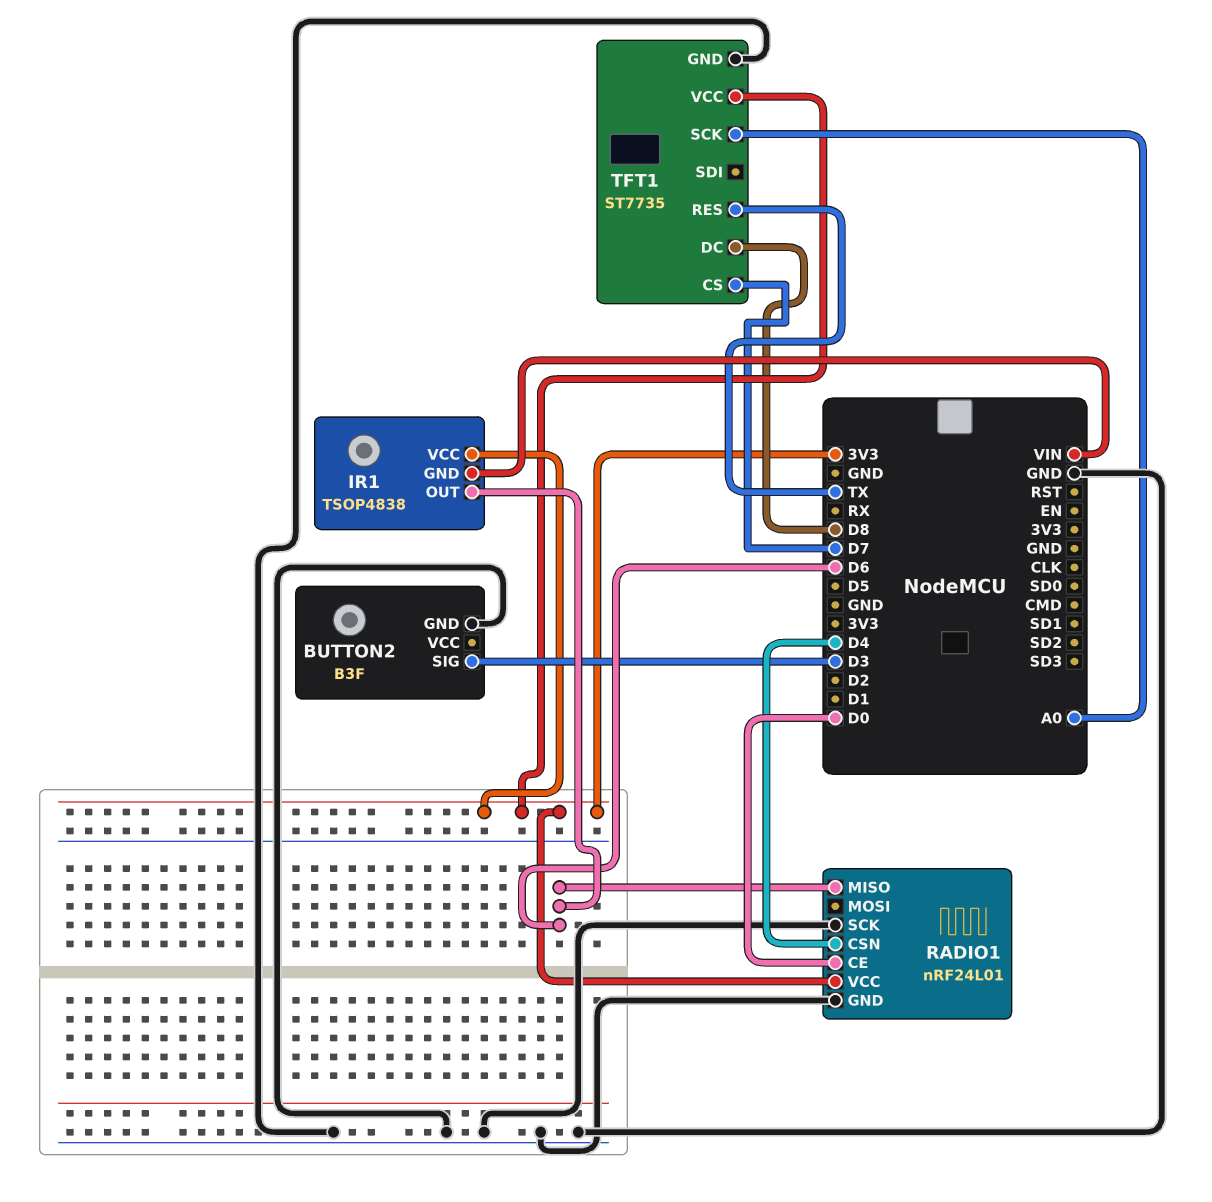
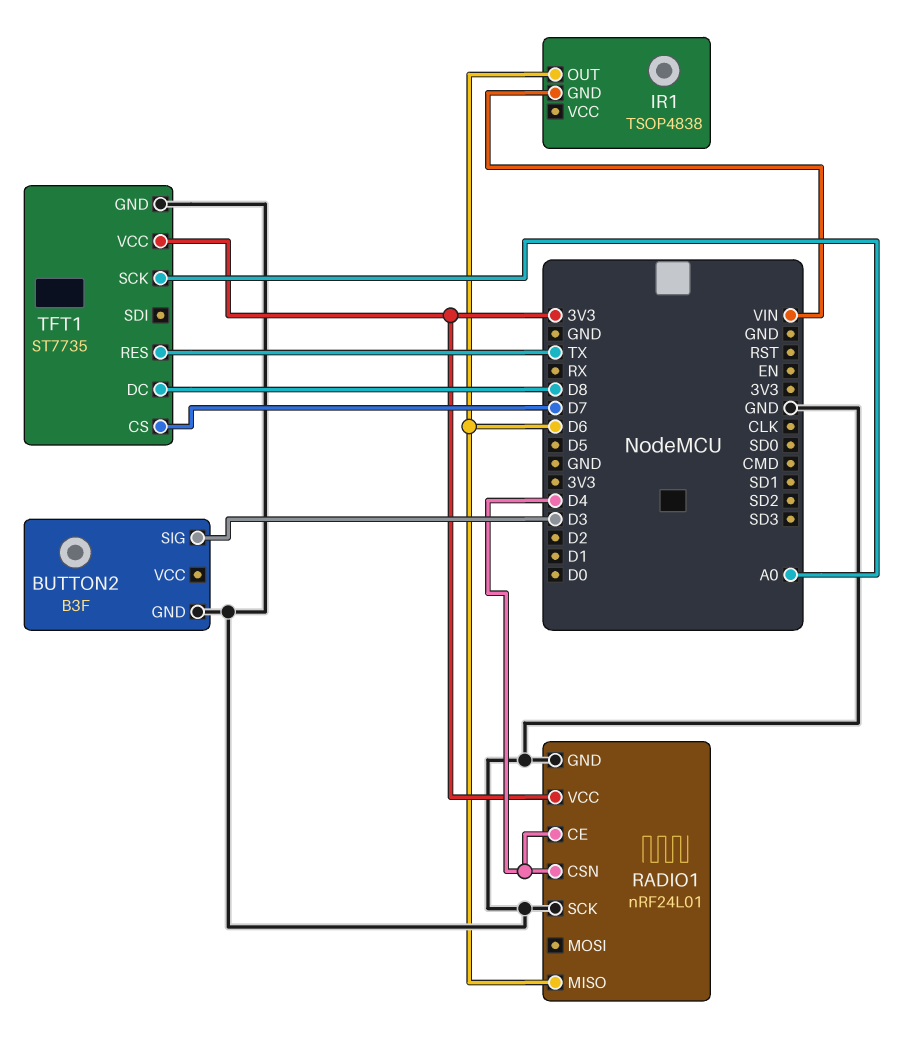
IR1 pin VCC: 3V3 -> none
RADIO1 pin CE: D0 -> D4

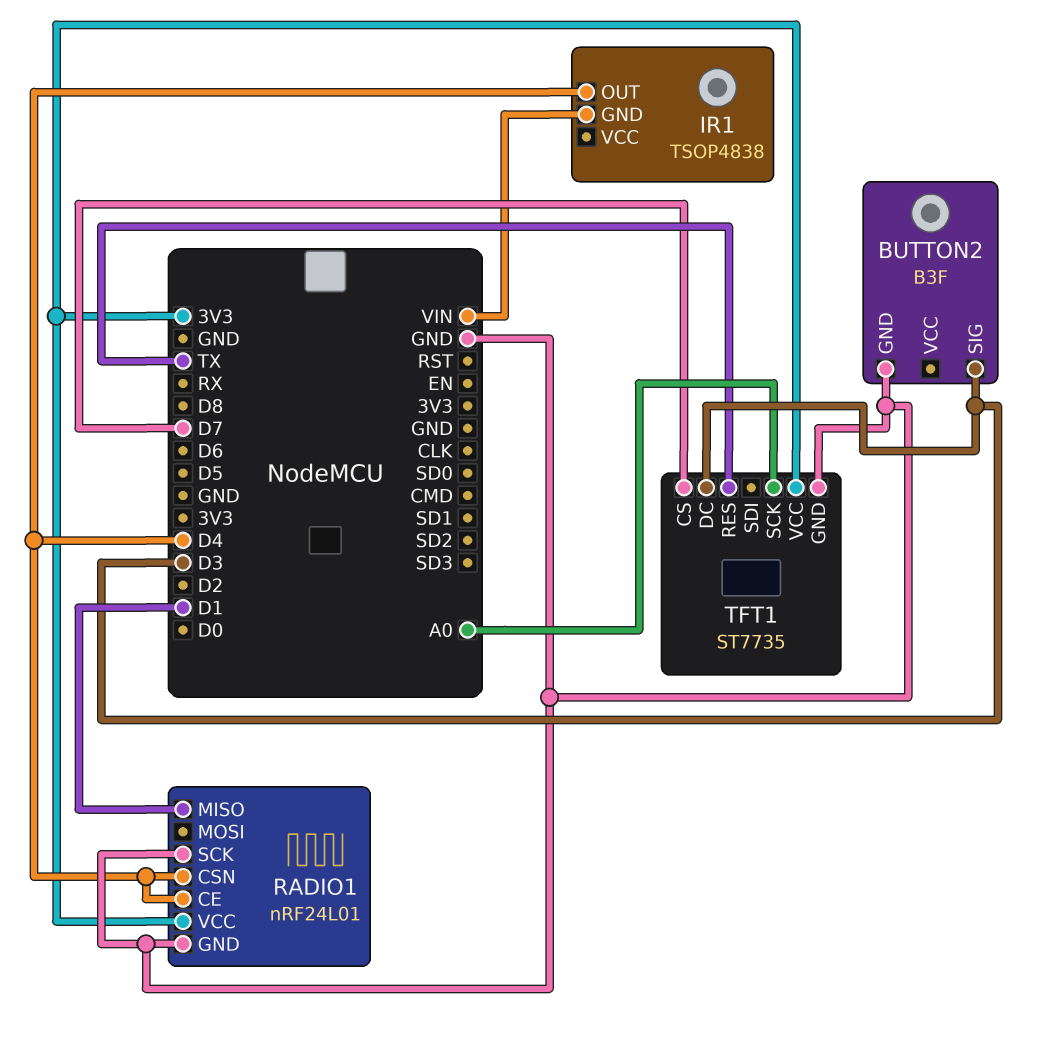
IR1 pin OUT: D6 -> D4
RADIO1 pin MISO: D6 -> D1
TFT1 pin DC: D8 -> D3

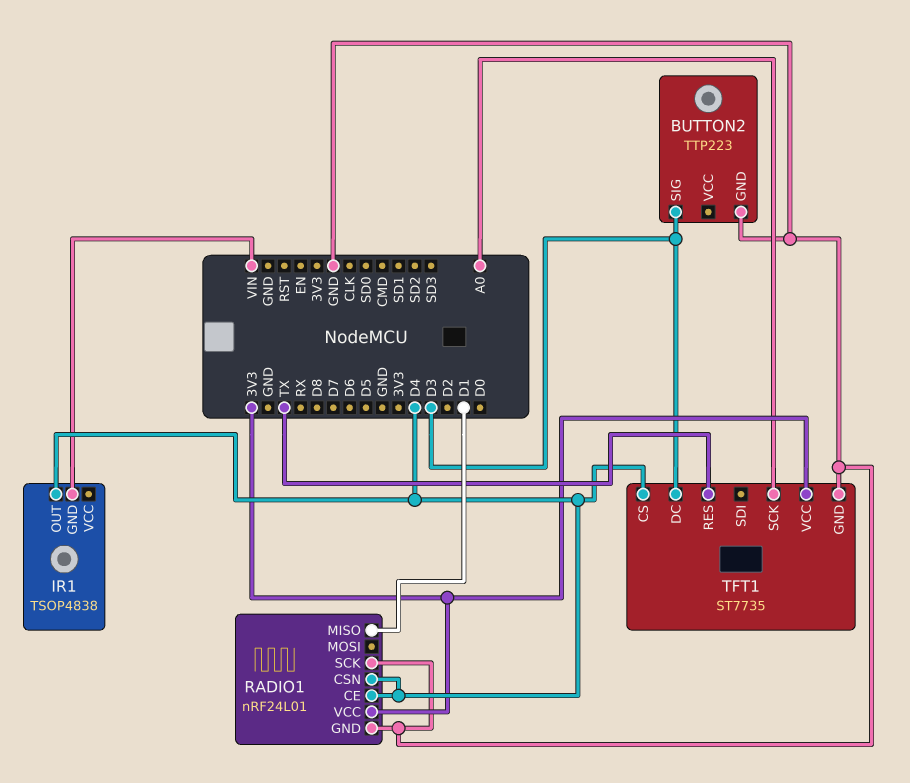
BUTTON2: B3F -> TTP223
TFT1 pin CS: D7 -> D4

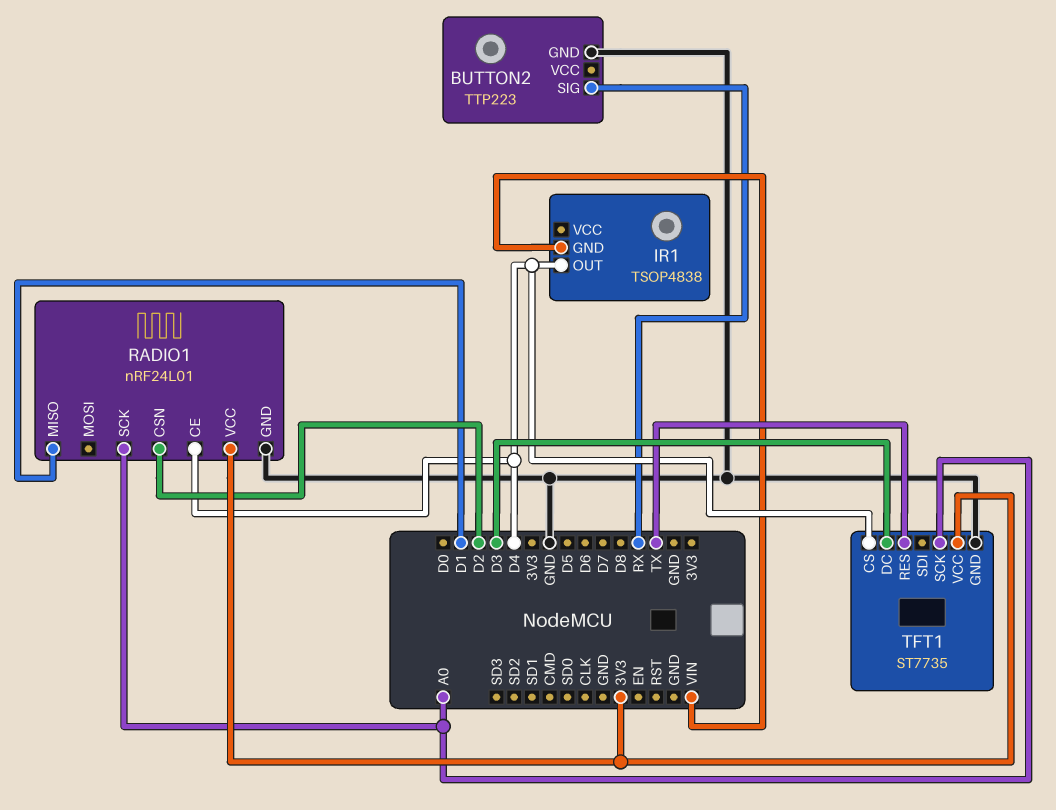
BUTTON2 pin SIG: D3 -> RX
RADIO1 pin CSN: D4 -> D2
RADIO1 pin SCK: GND -> A0

